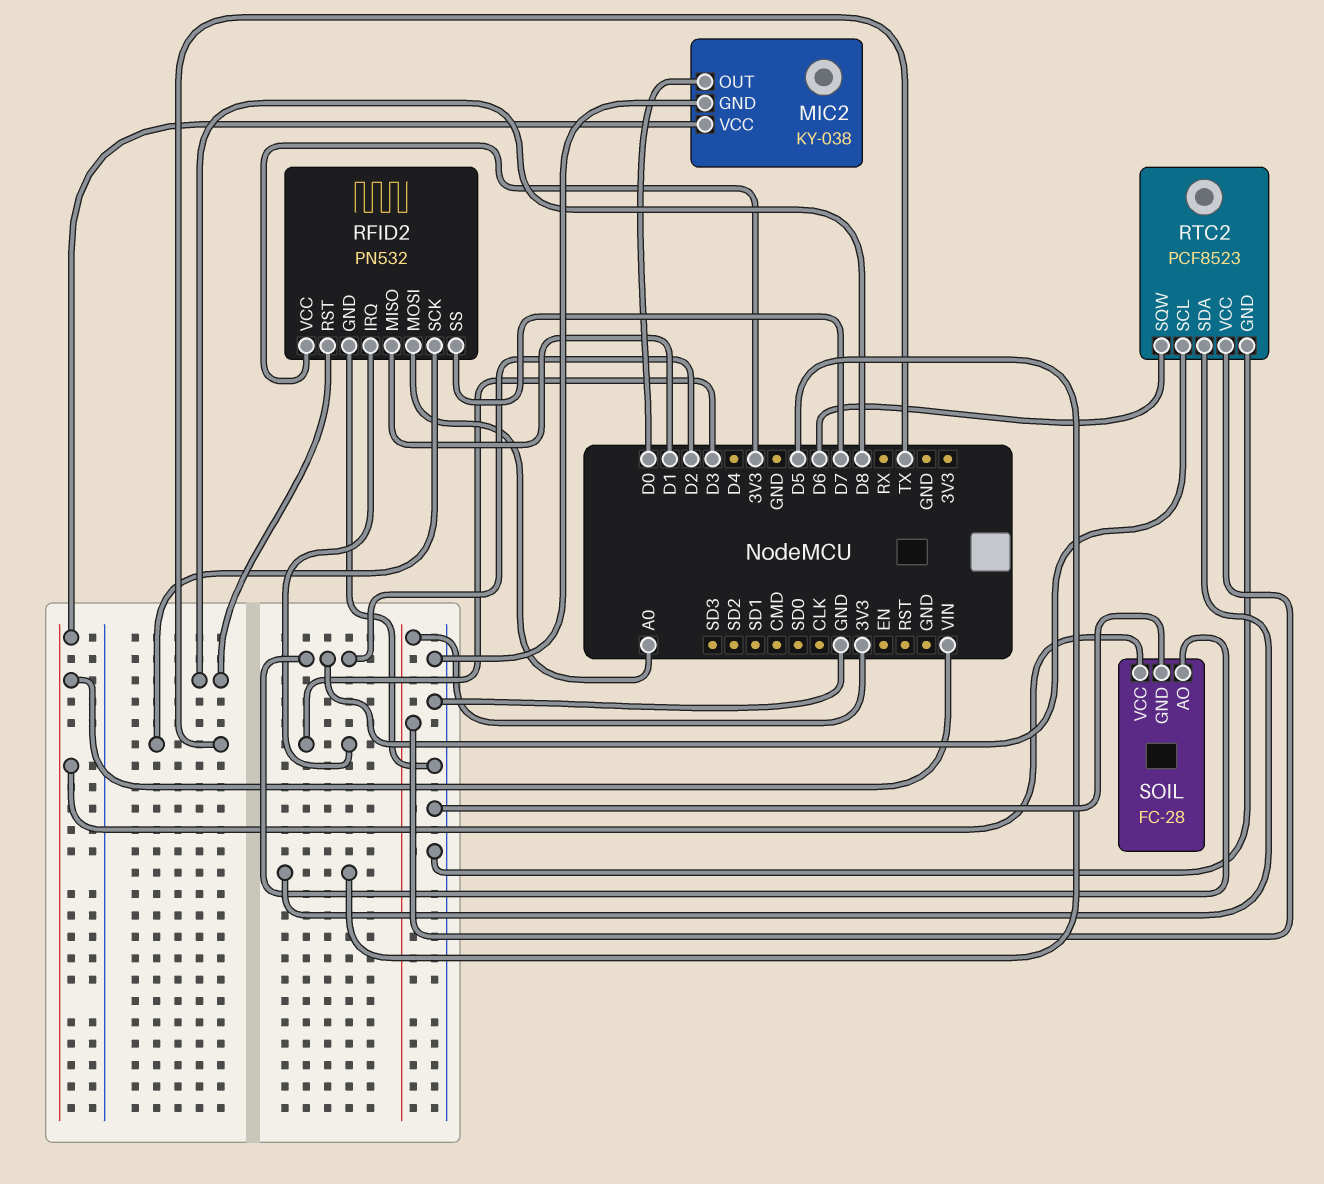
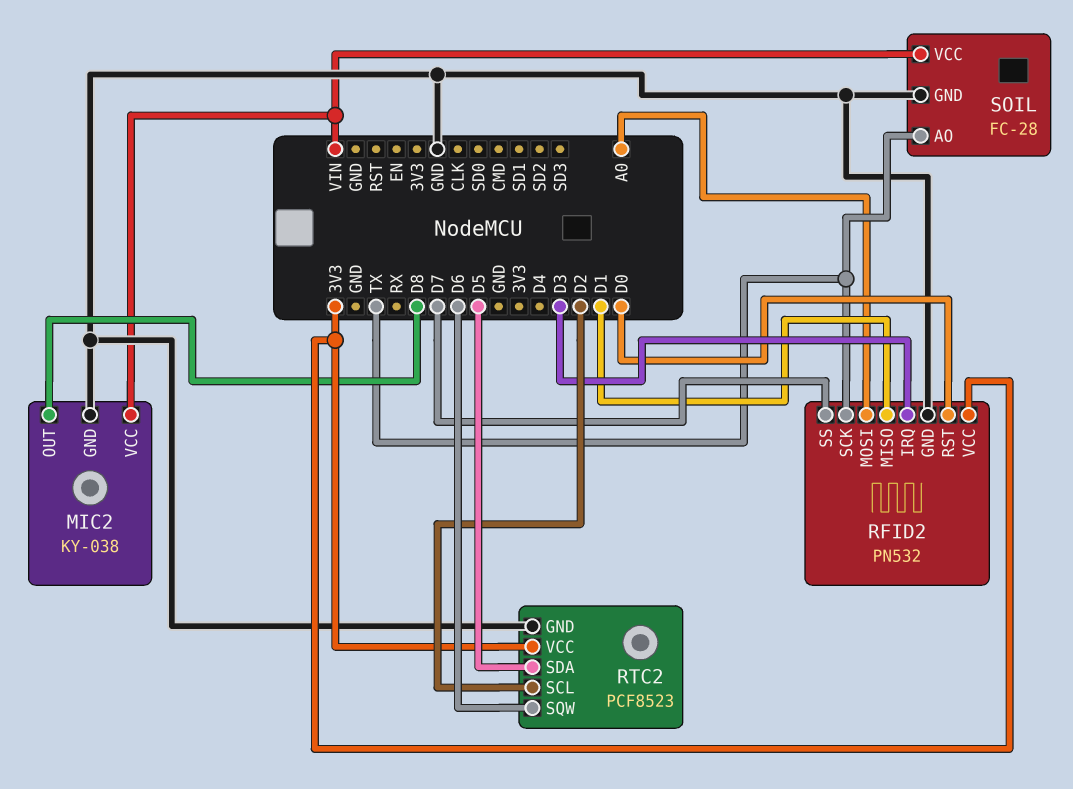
MIC2 pin OUT: D0 -> D8
RFID2 pin RST: D8 -> D0
SOIL pin AO: D2 -> TX

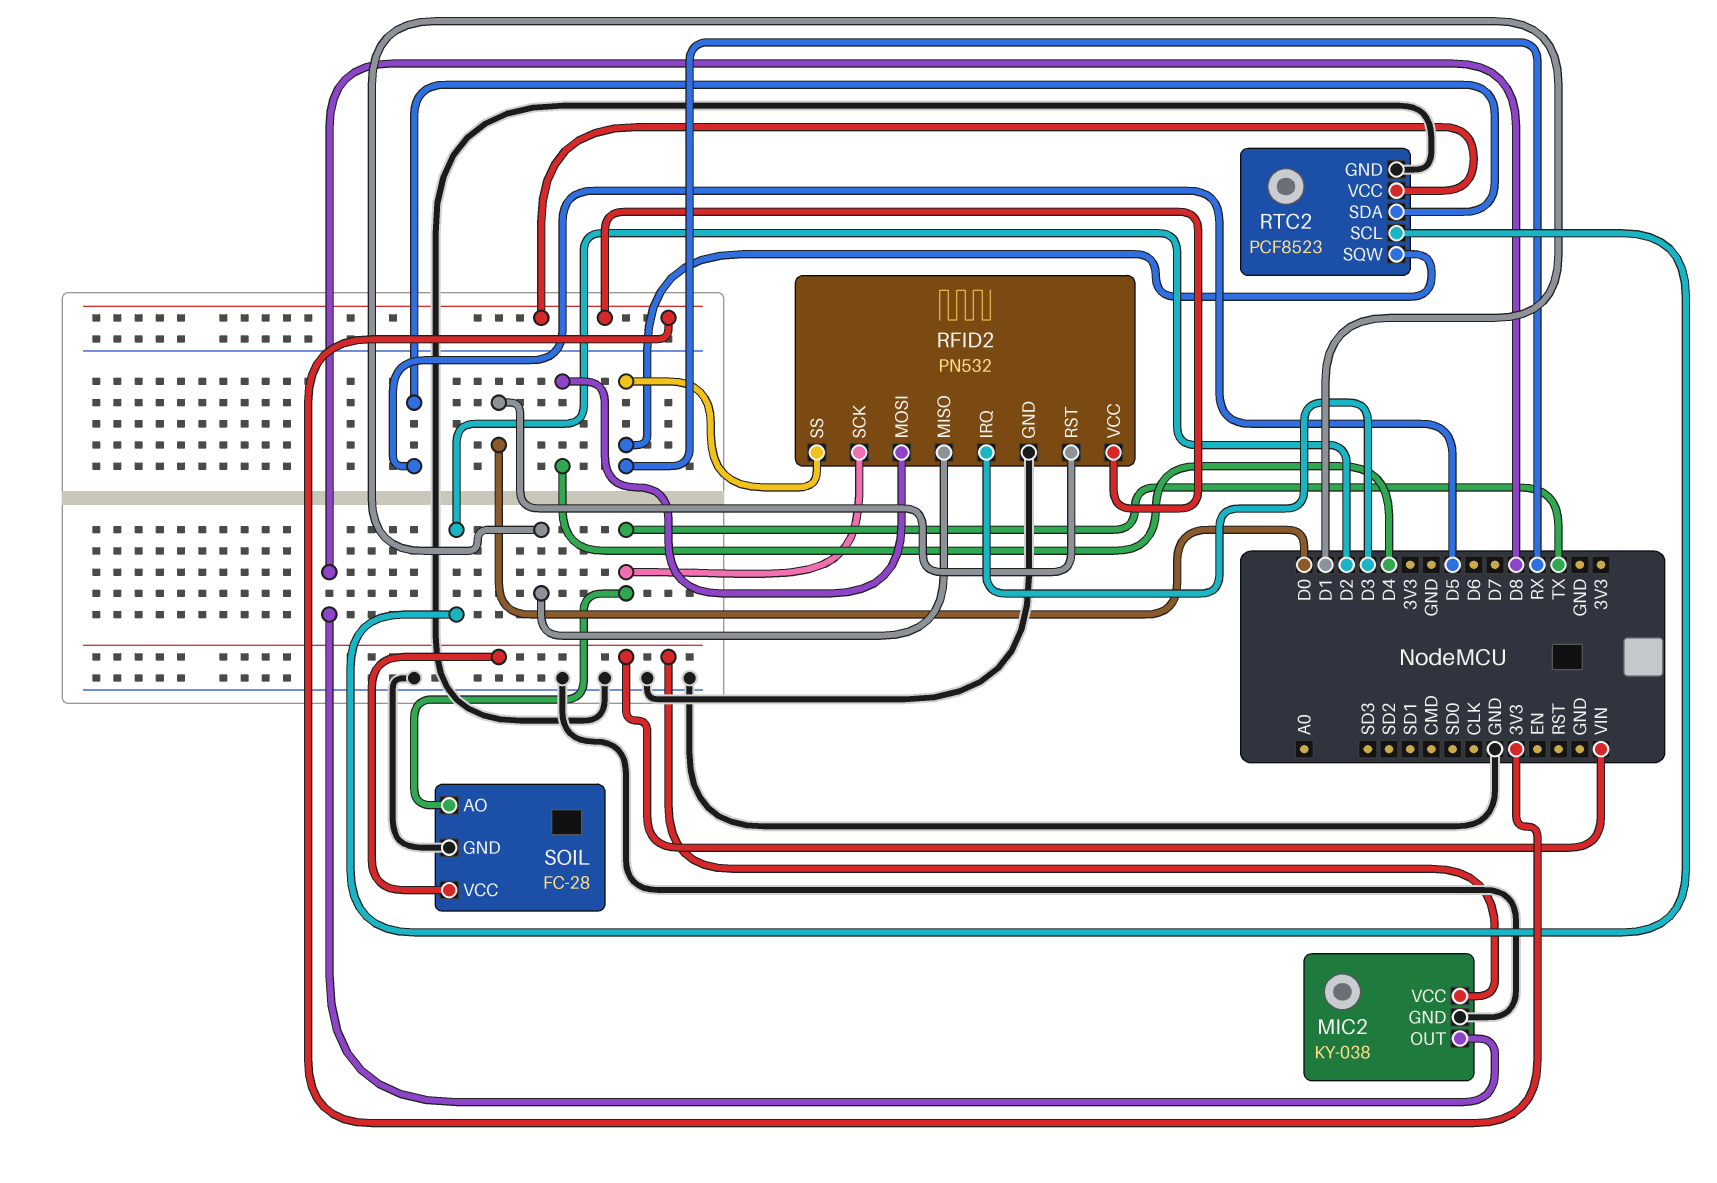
RFID2 pin MOSI: A0 -> D4
RFID2 pin SS: D7 -> RX
RTC2 pin SQW: D6 -> RX

